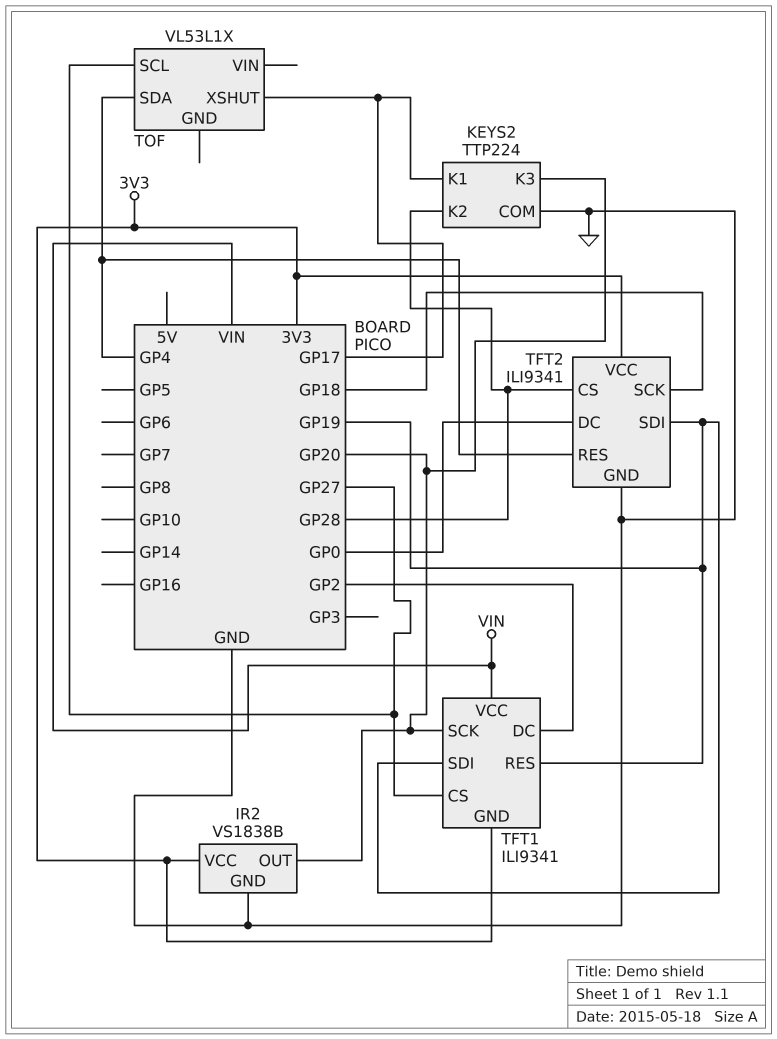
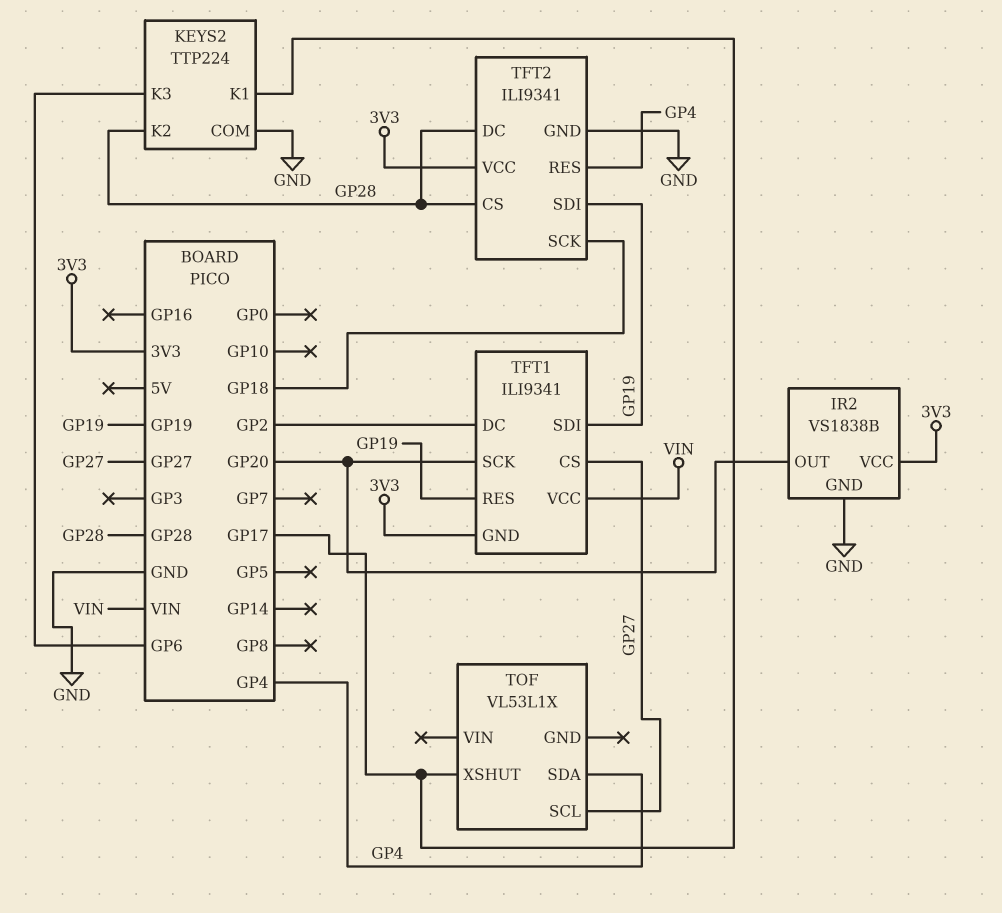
KEYS2 pin K3: GP20 -> GP6
TFT2 pin DC: GP0 -> GP28

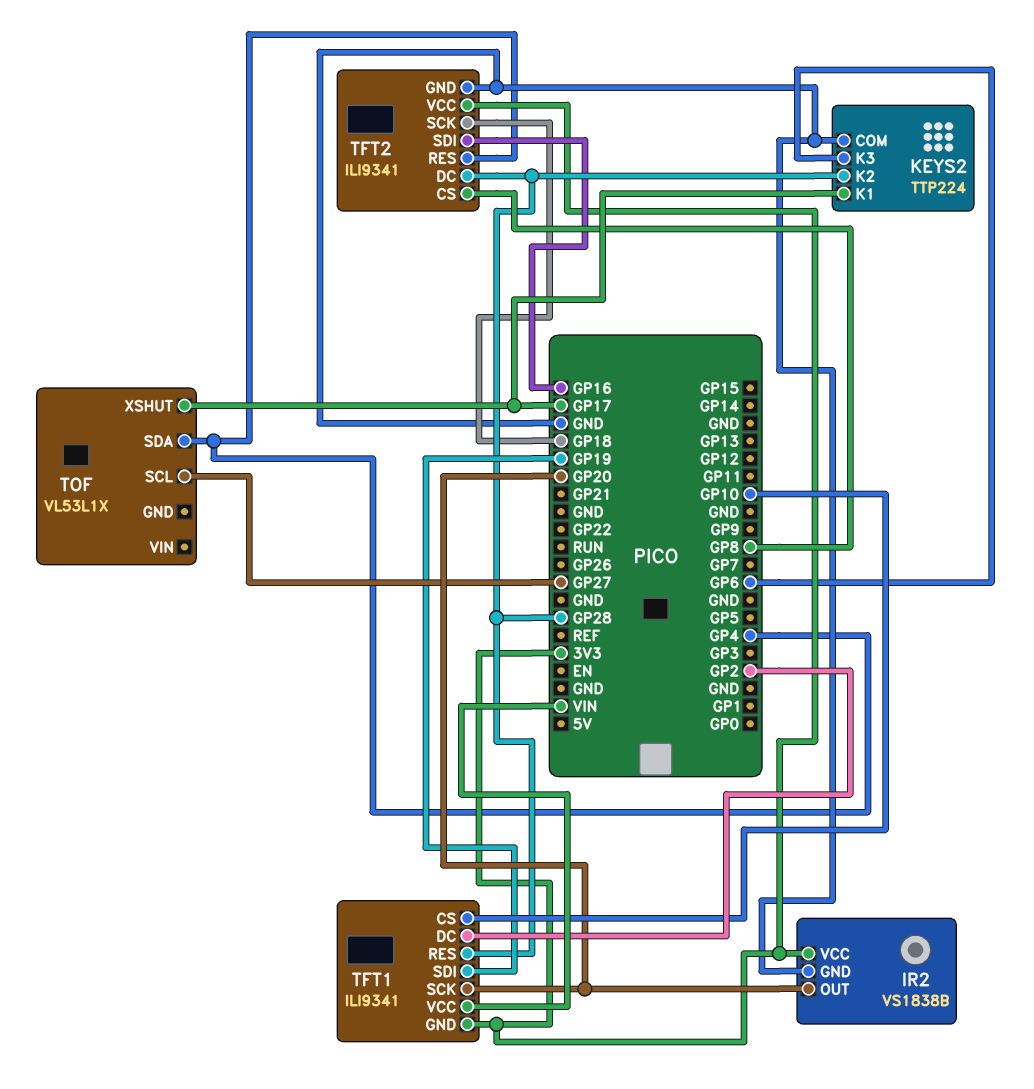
TFT1 pin CS: GP27 -> GP10
TFT1 pin RES: GP19 -> GP28
TFT2 pin CS: GP28 -> GP8
TFT2 pin SDI: GP19 -> GP16

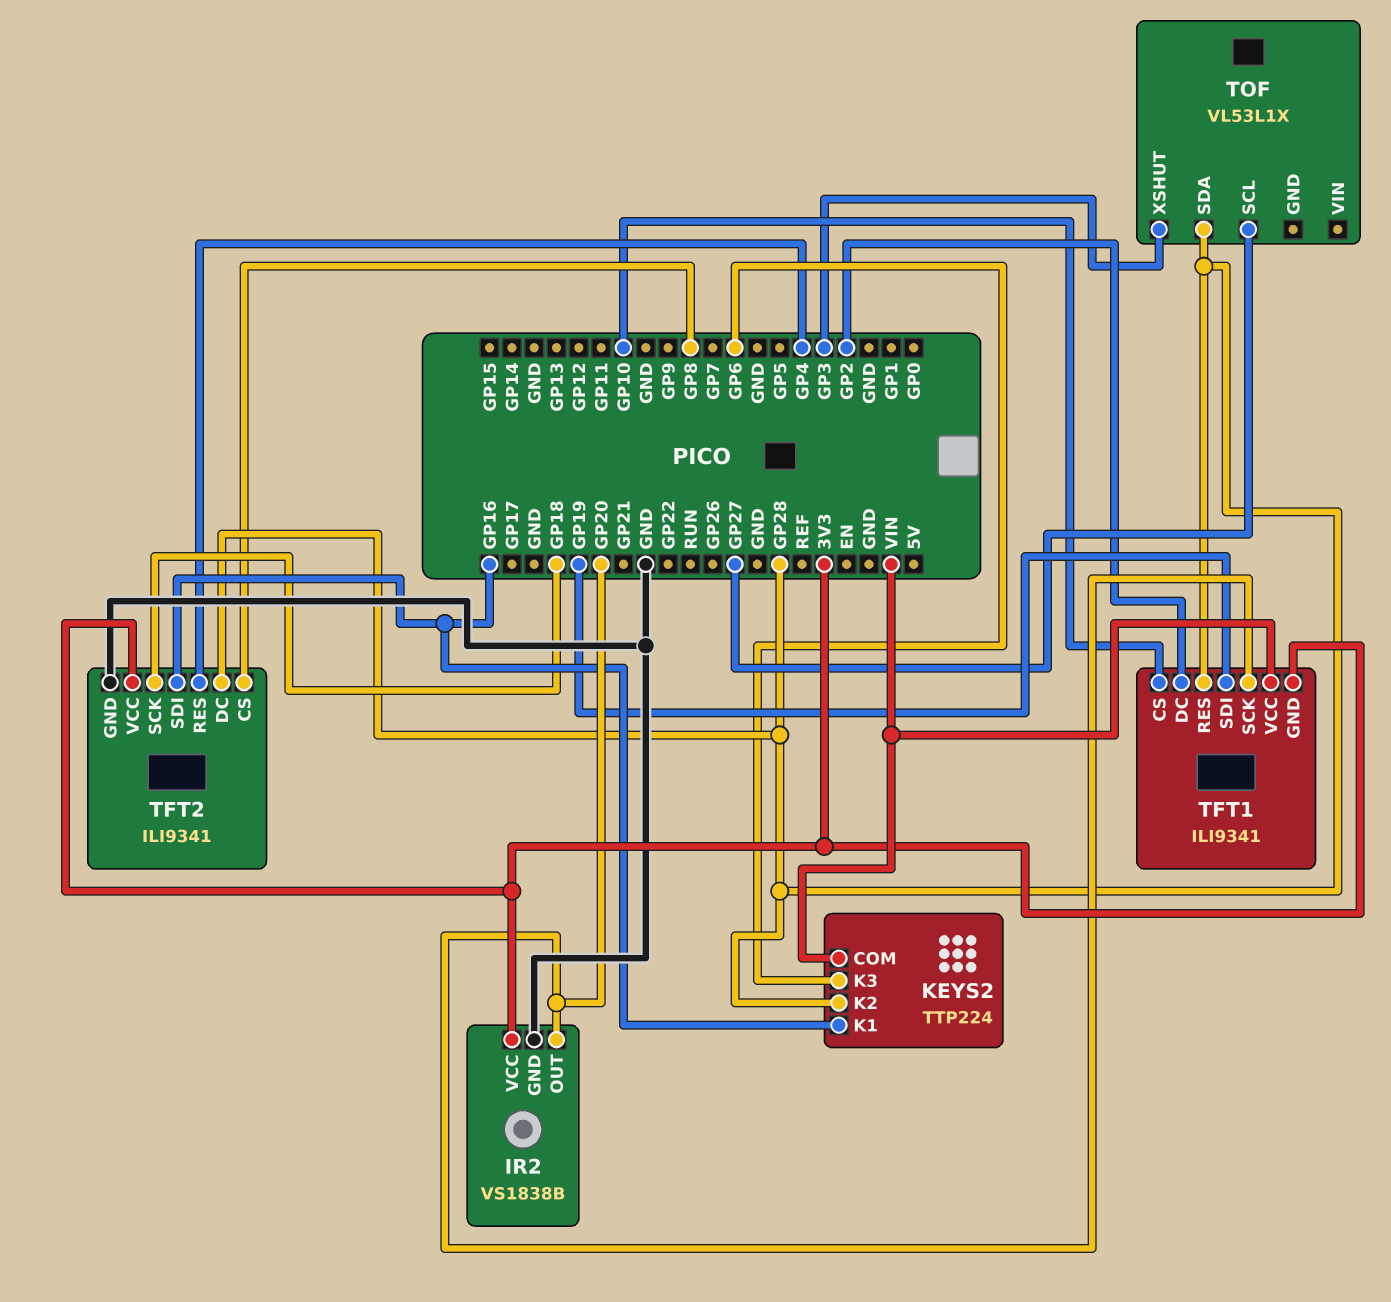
KEYS2 pin COM: GND -> VIN
KEYS2 pin K1: GP17 -> GP16
TOF pin SDA: GP4 -> GP28
TOF pin XSHUT: GP17 -> GP3

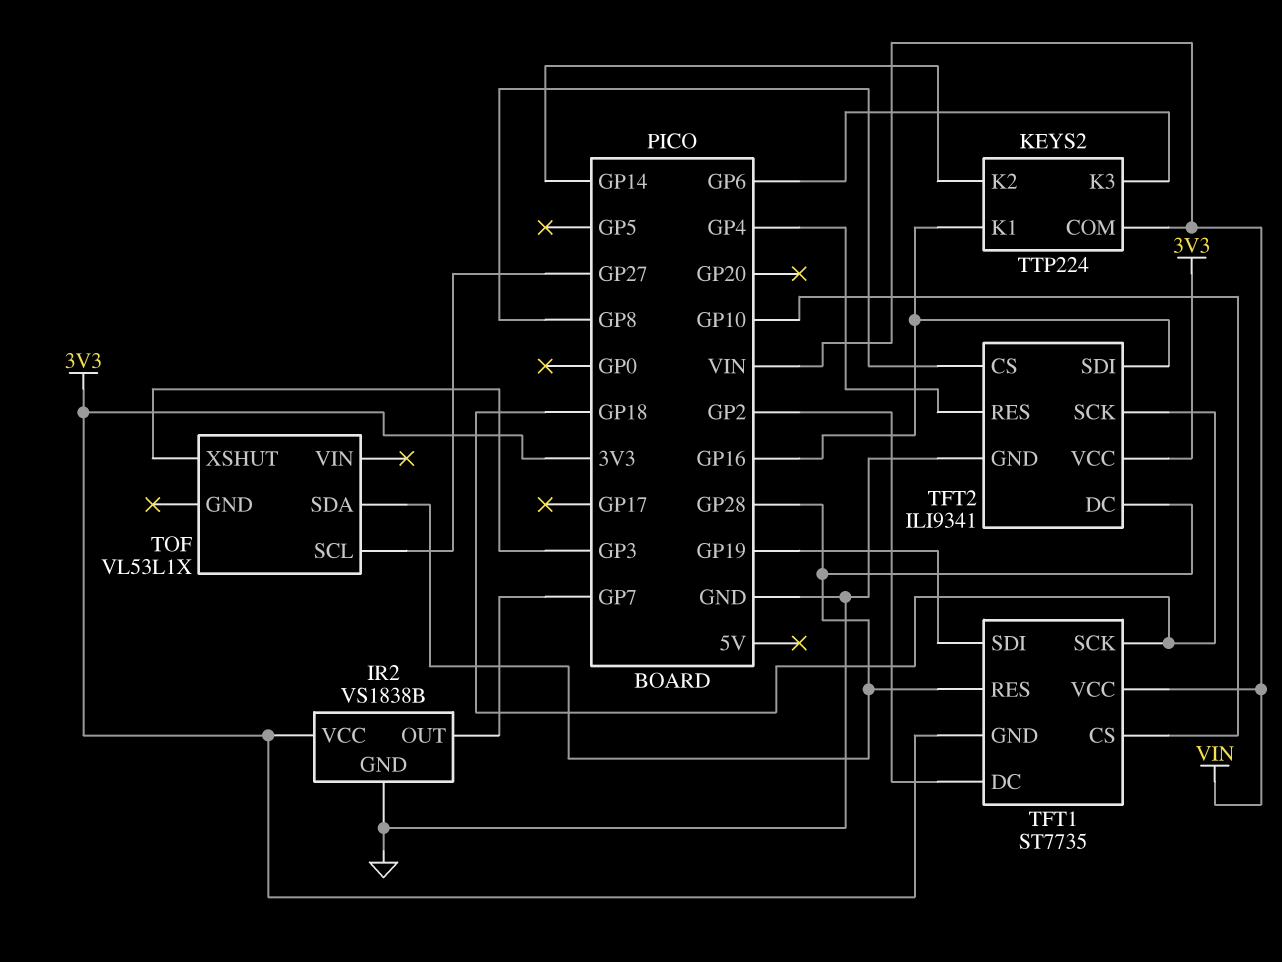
IR2 pin OUT: GP20 -> GP7
KEYS2 pin K2: GP28 -> GP14
TFT1: ILI9341 -> ST7735
TFT1 pin SCK: GP20 -> GP18

